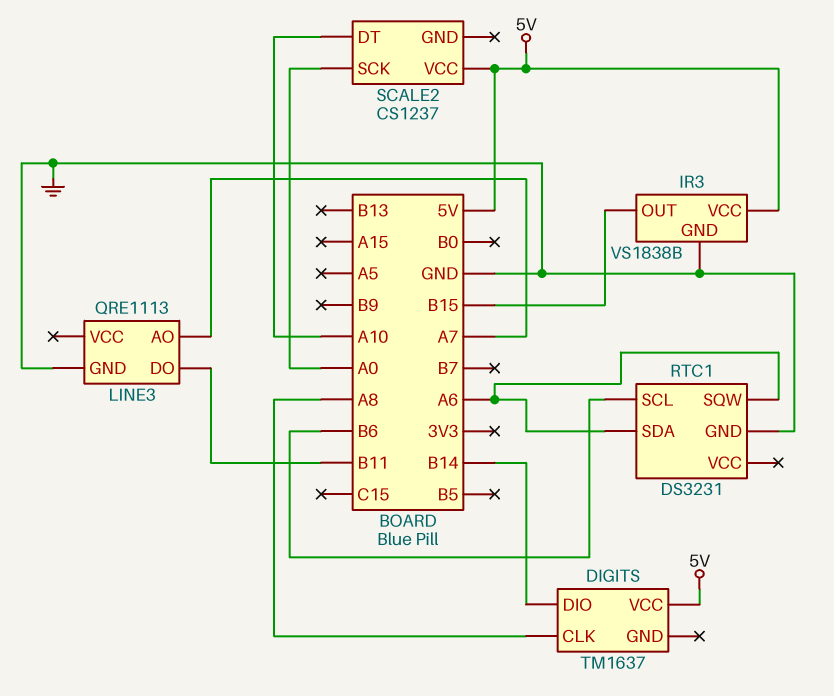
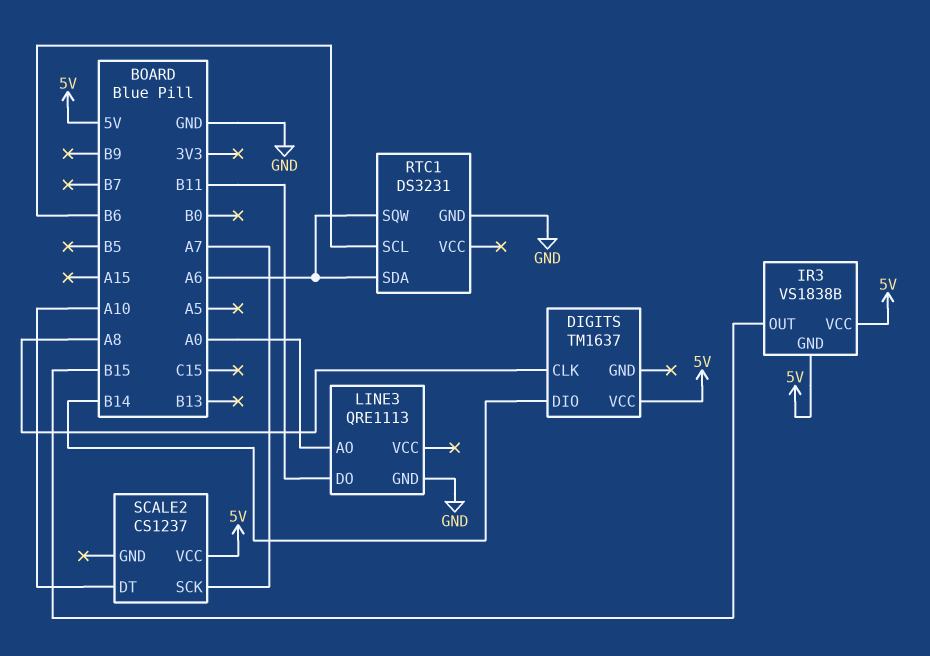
IR3 pin GND: GND -> 5V
LINE3 pin AO: A7 -> A0
SCALE2 pin SCK: A0 -> A7

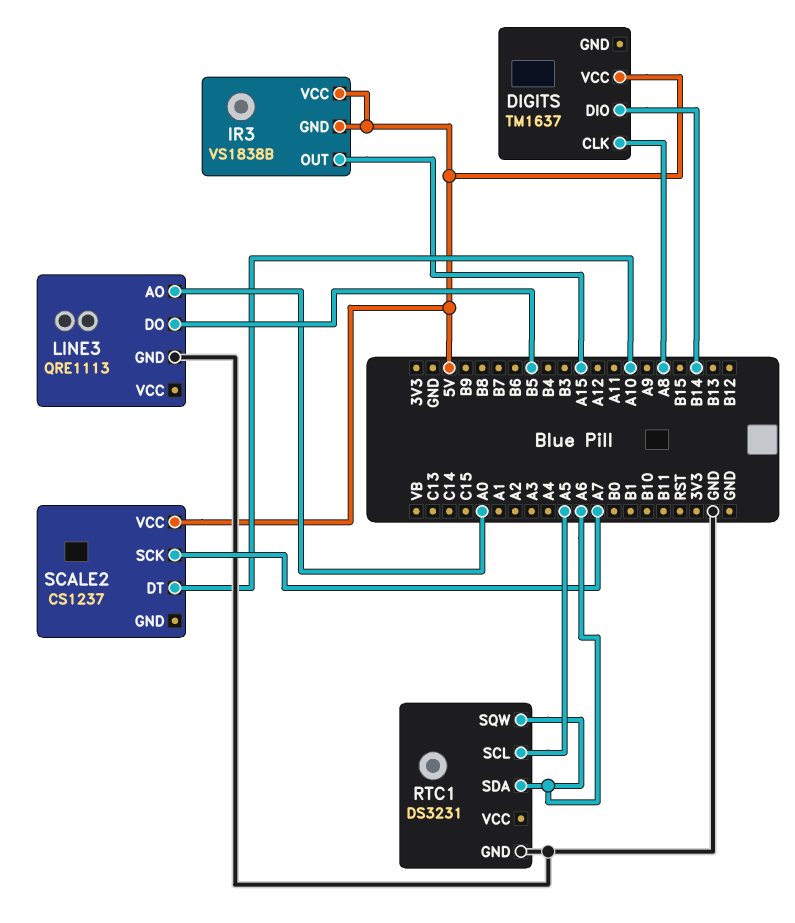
IR3 pin OUT: B15 -> A15
LINE3 pin DO: B11 -> B5
RTC1 pin SCL: B6 -> A5

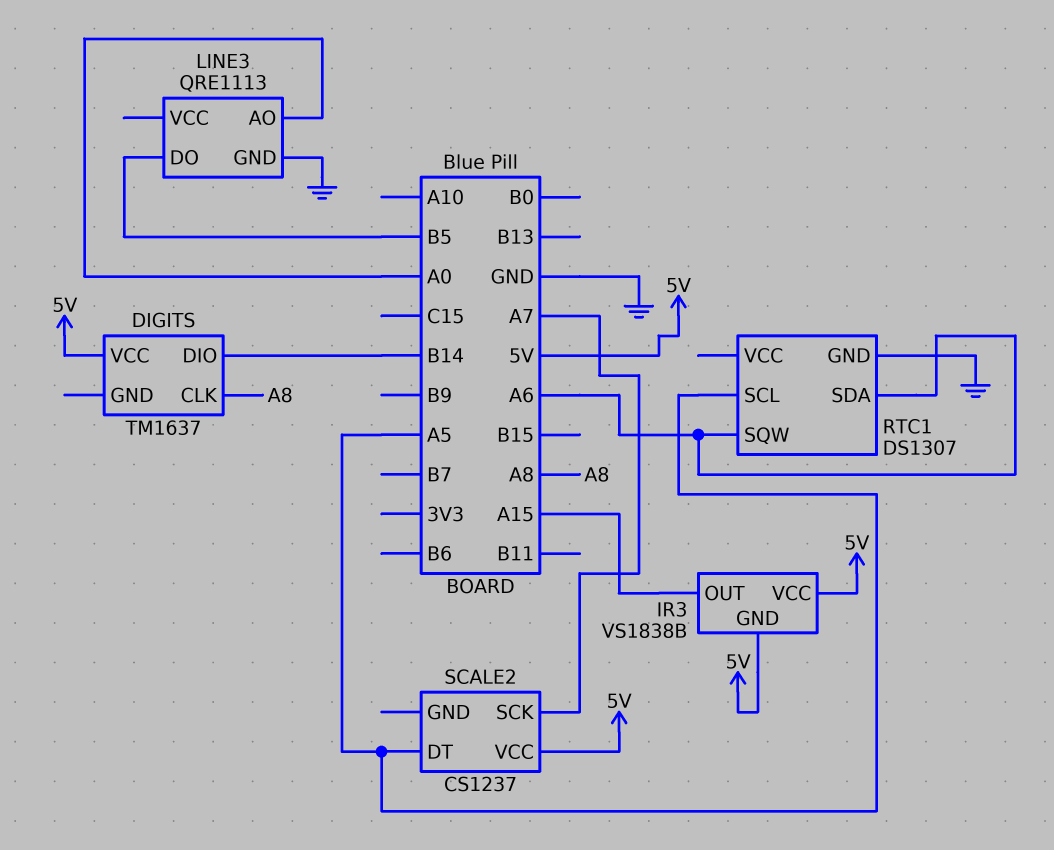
RTC1: DS3231 -> DS1307
SCALE2 pin DT: A10 -> A5

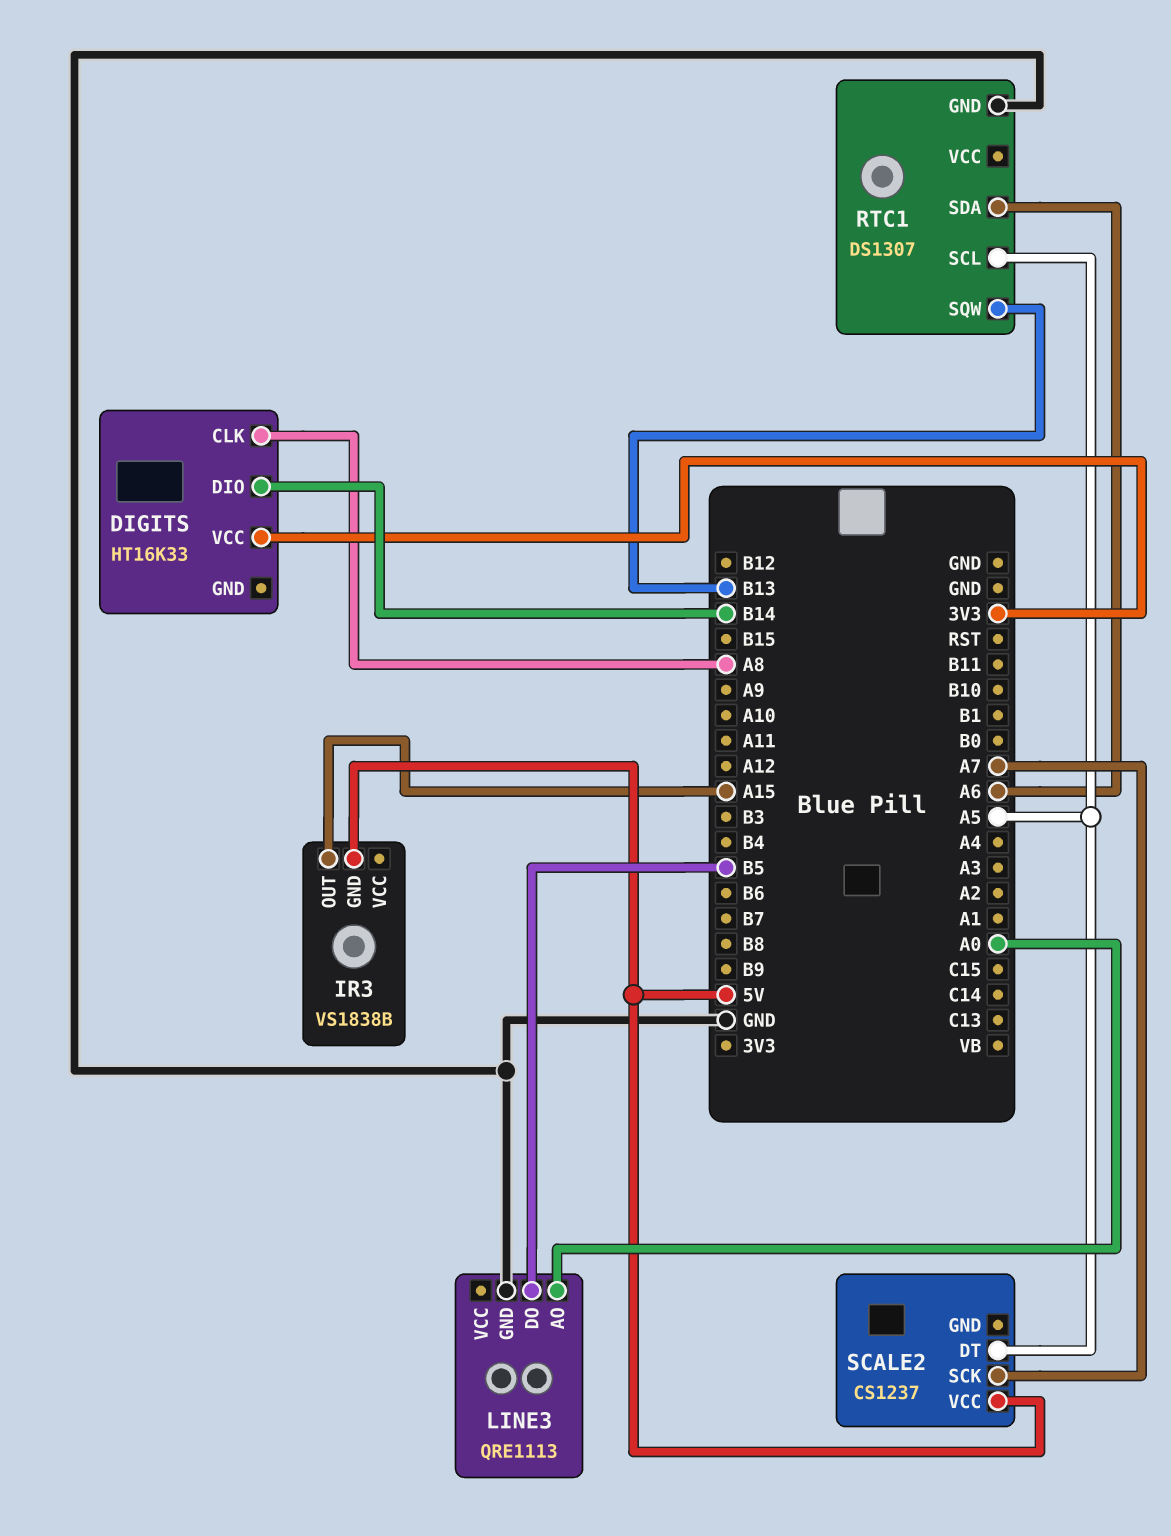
DIGITS: TM1637 -> HT16K33
DIGITS pin VCC: 5V -> 3V3
IR3 pin VCC: 5V -> none
RTC1 pin SQW: A6 -> B13

